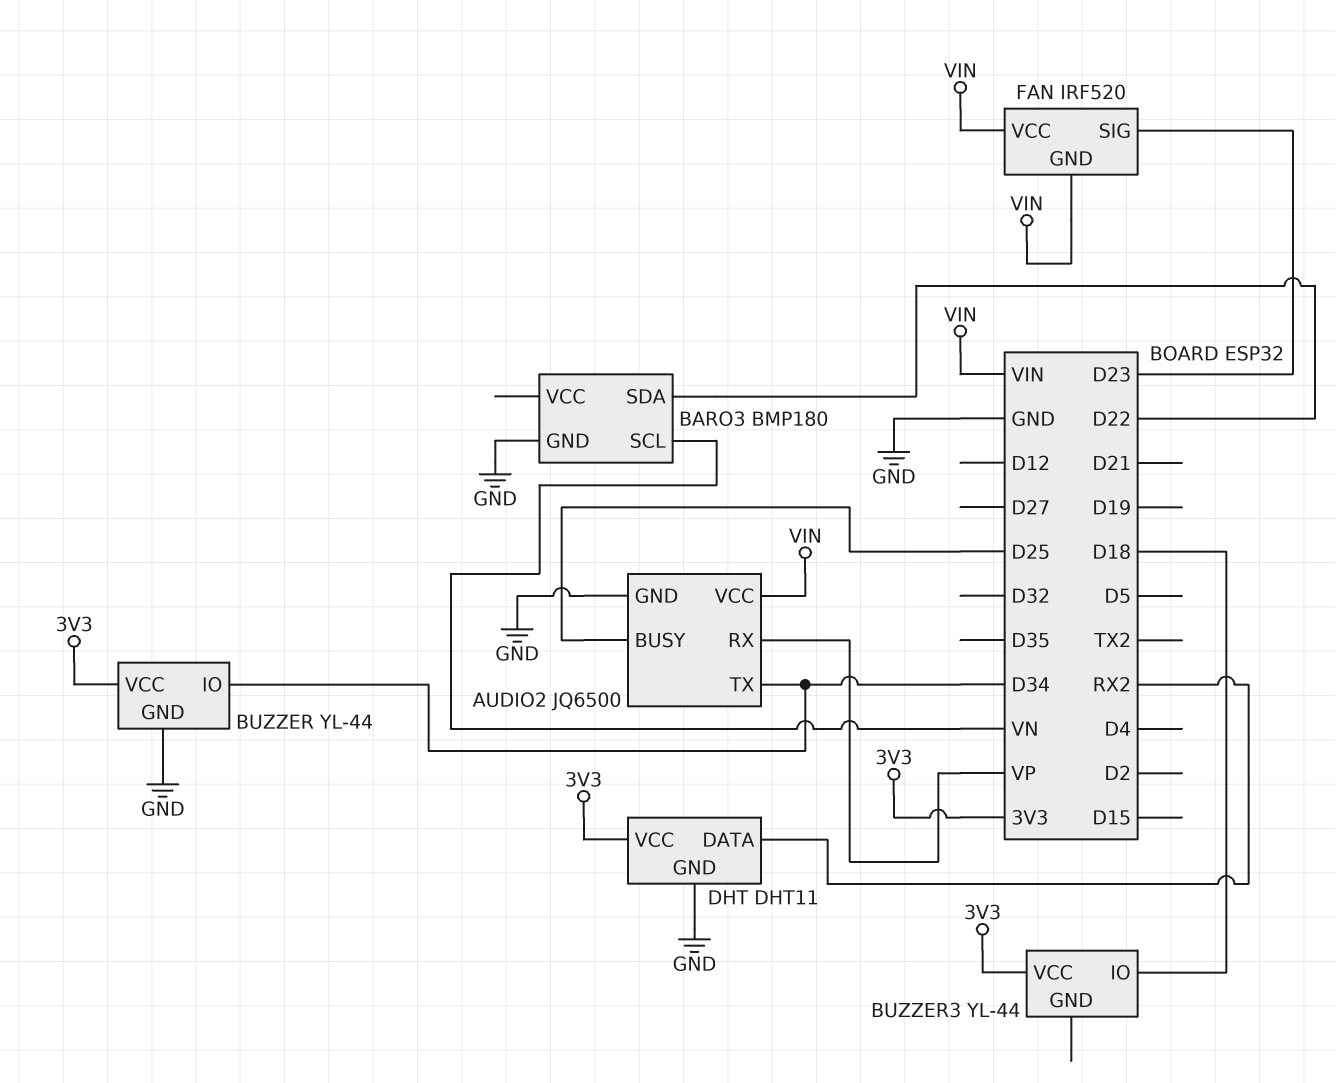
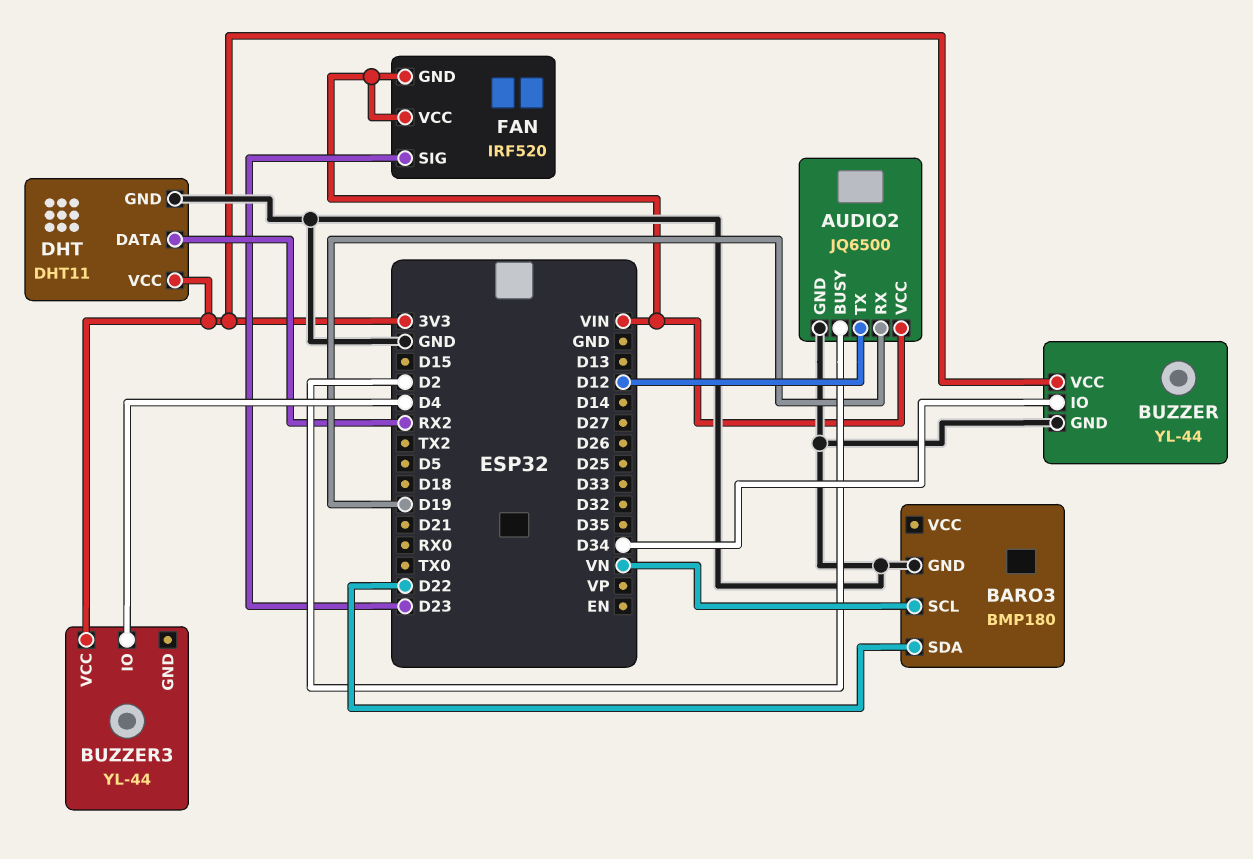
AUDIO2 pin BUSY: D25 -> D2
AUDIO2 pin RX: VP -> D19
AUDIO2 pin TX: D34 -> D12
BUZZER3 pin IO: D18 -> D4

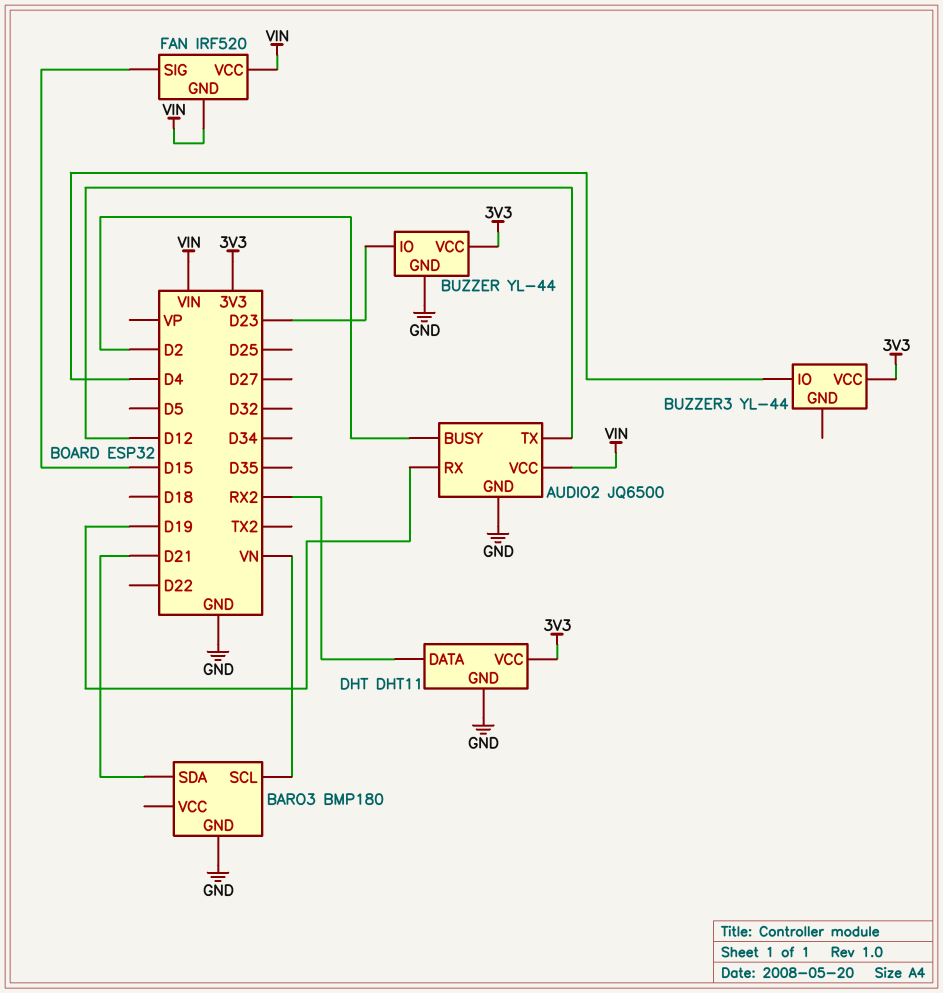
BARO3 pin SDA: D22 -> D21
BUZZER pin IO: D34 -> D23
FAN pin SIG: D23 -> D15

